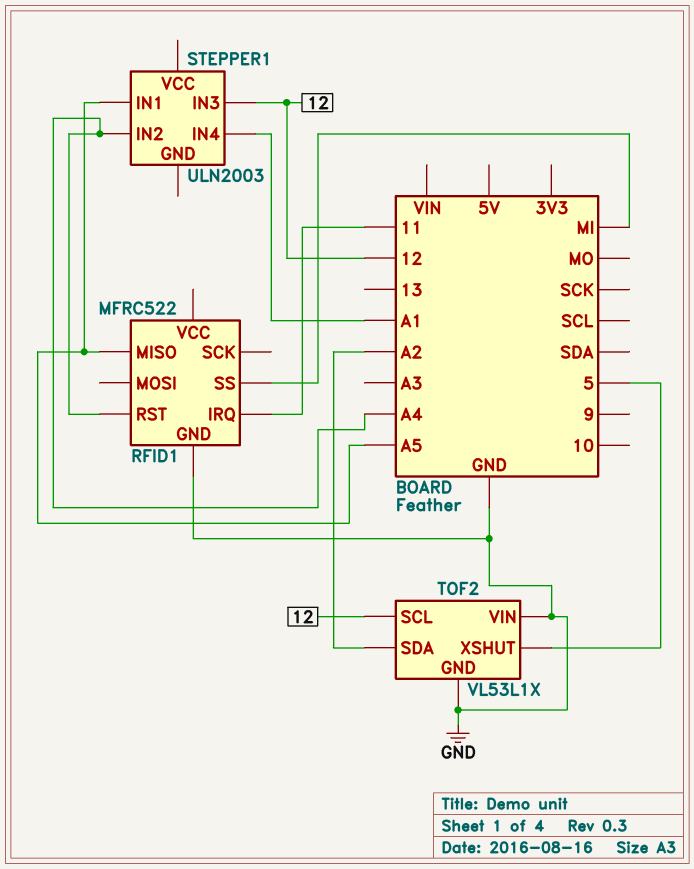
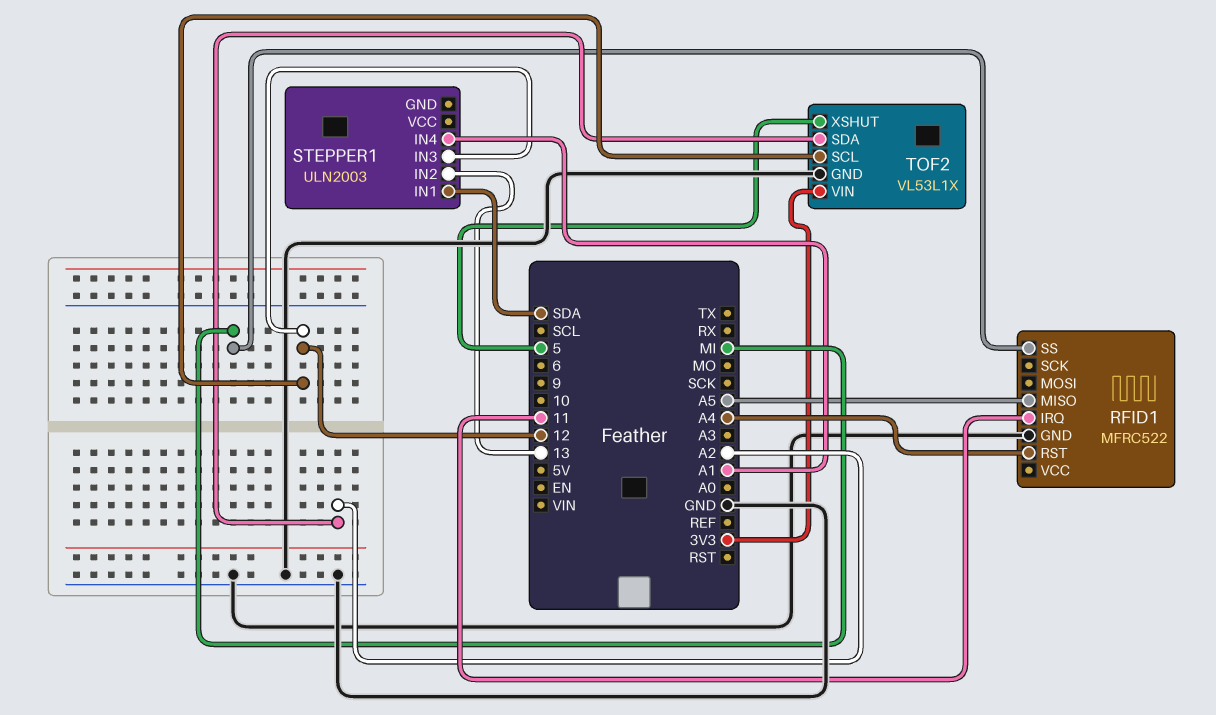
STEPPER1 pin IN1: A5 -> SDA
STEPPER1 pin IN2: A4 -> 13
TOF2 pin VIN: GND -> 3V3

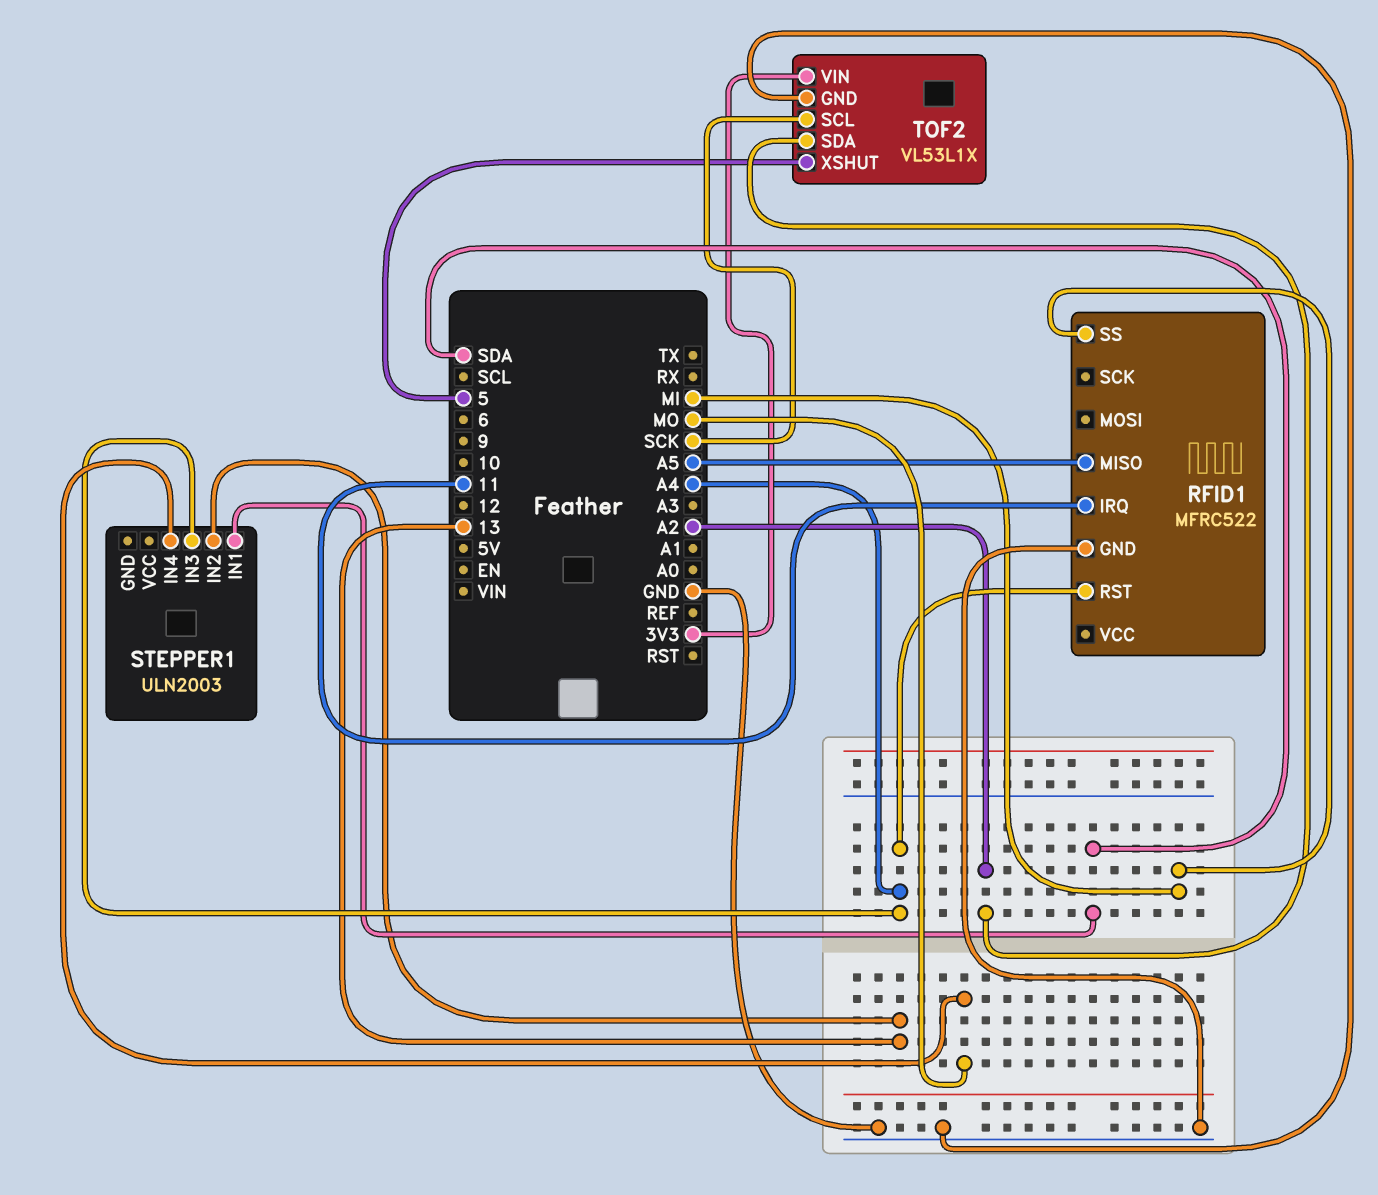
STEPPER1 pin IN3: 12 -> A4
STEPPER1 pin IN4: A1 -> MO
TOF2 pin SCL: 12 -> SCK

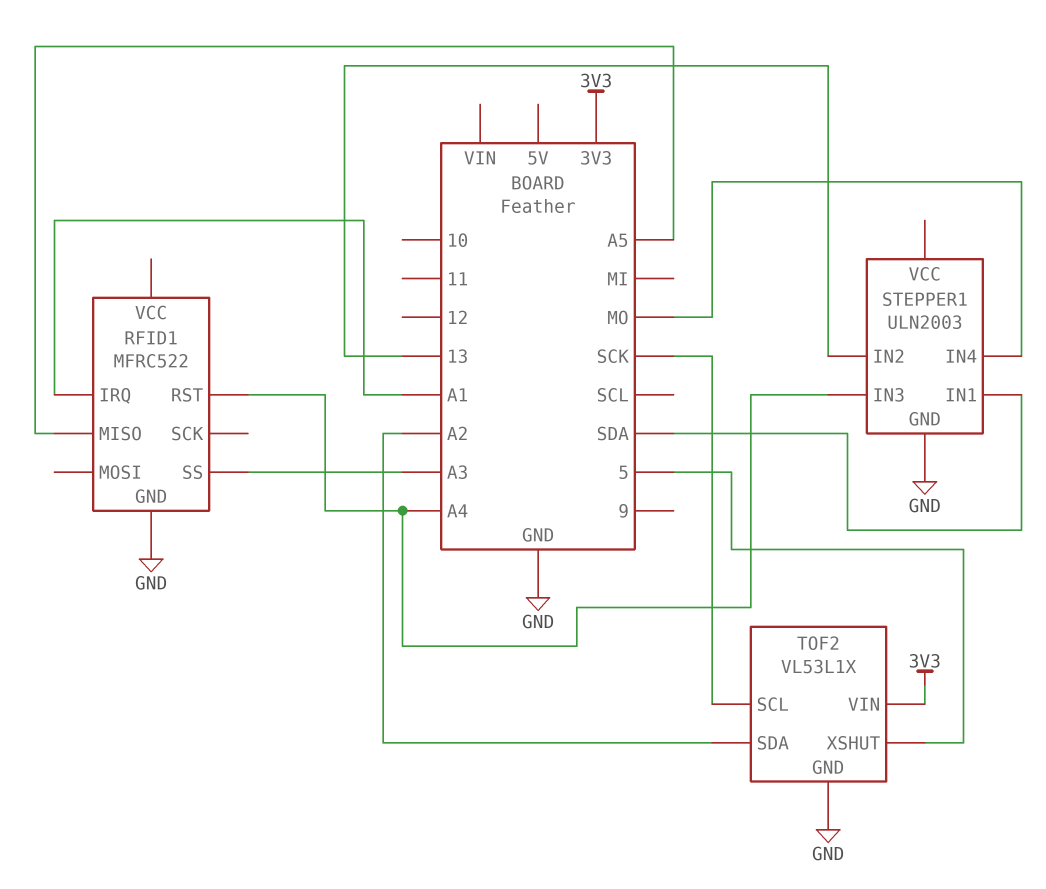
RFID1 pin IRQ: 11 -> A1
RFID1 pin SS: MI -> A3
STEPPER1 pin GND: none -> GND

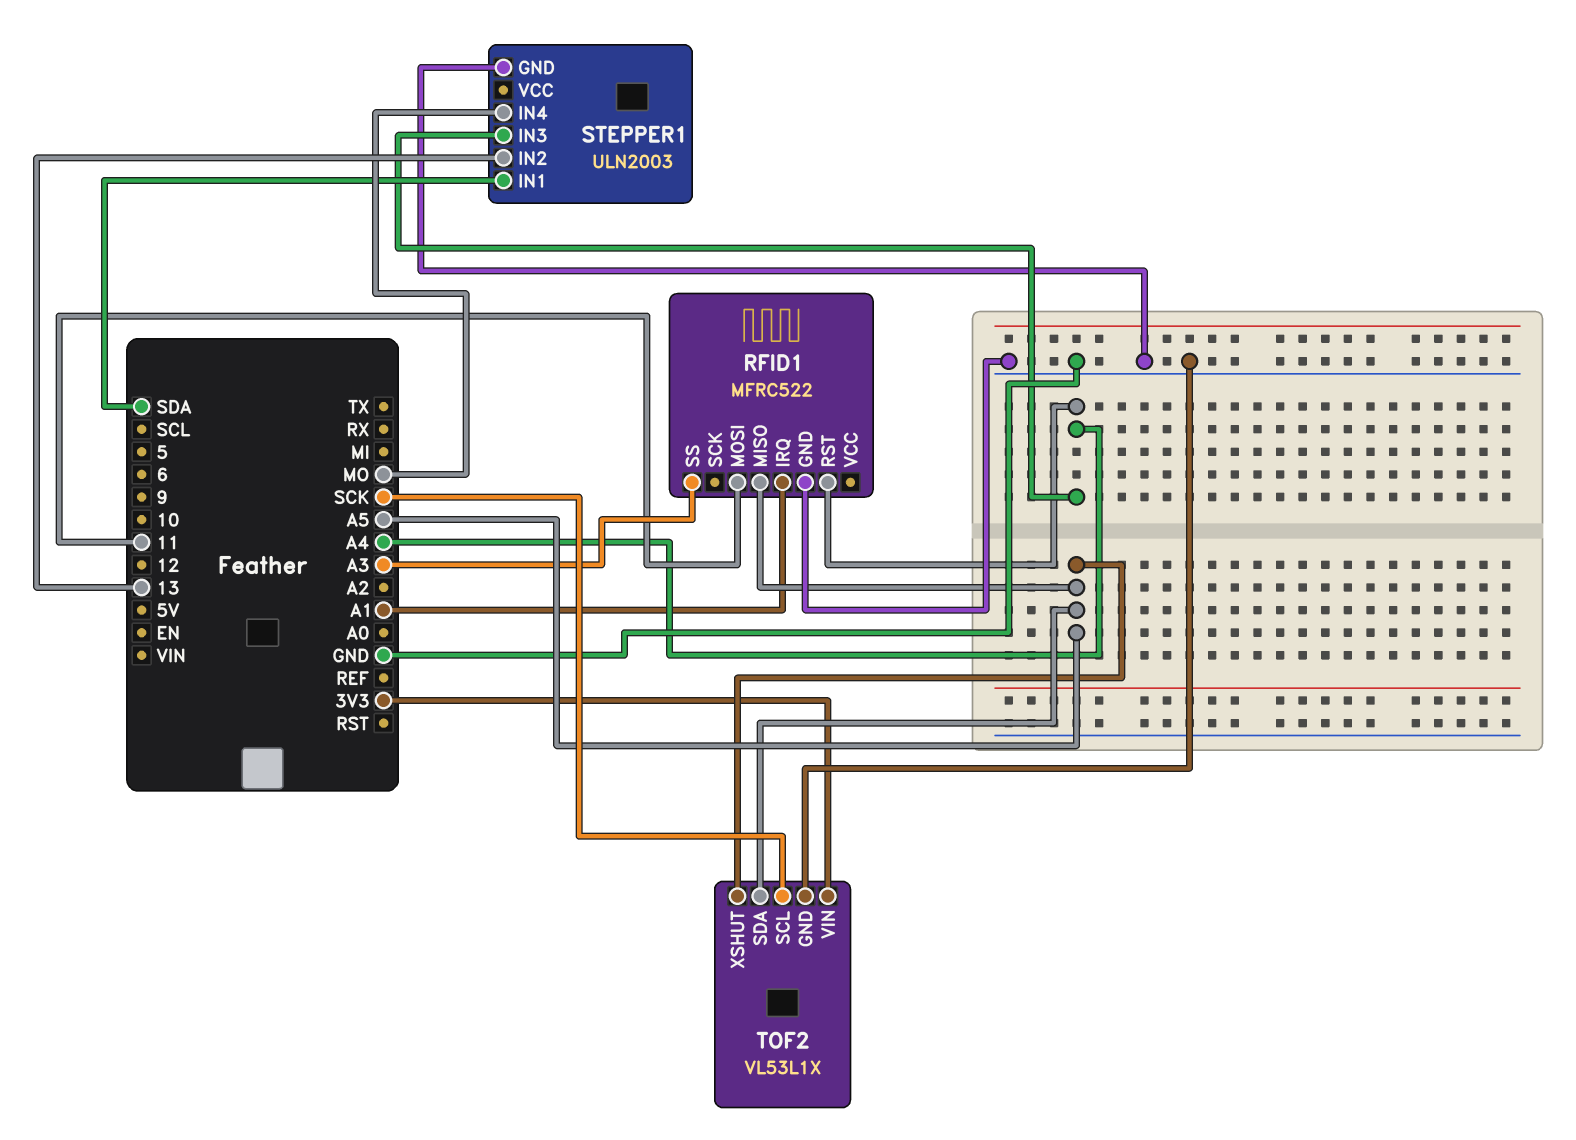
RFID1 pin MOSI: none -> 11
TOF2 pin SDA: A2 -> A5
TOF2 pin XSHUT: 5 -> A5

